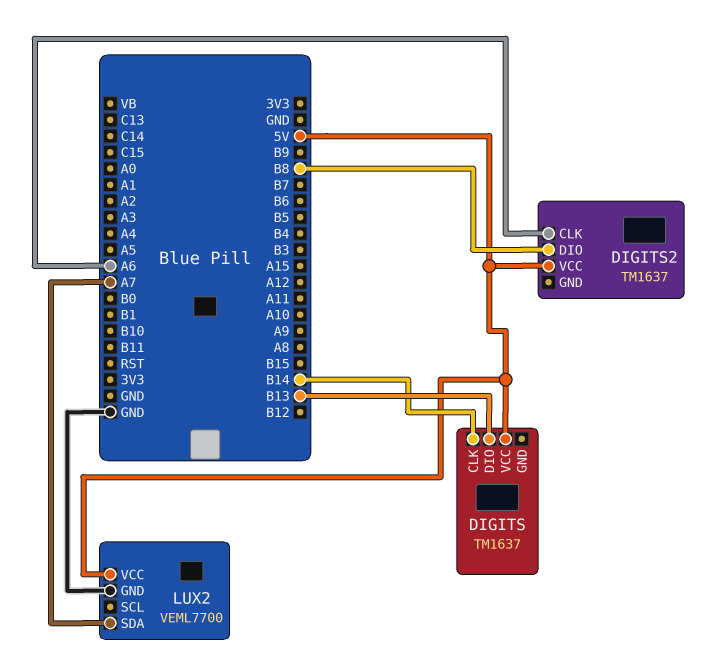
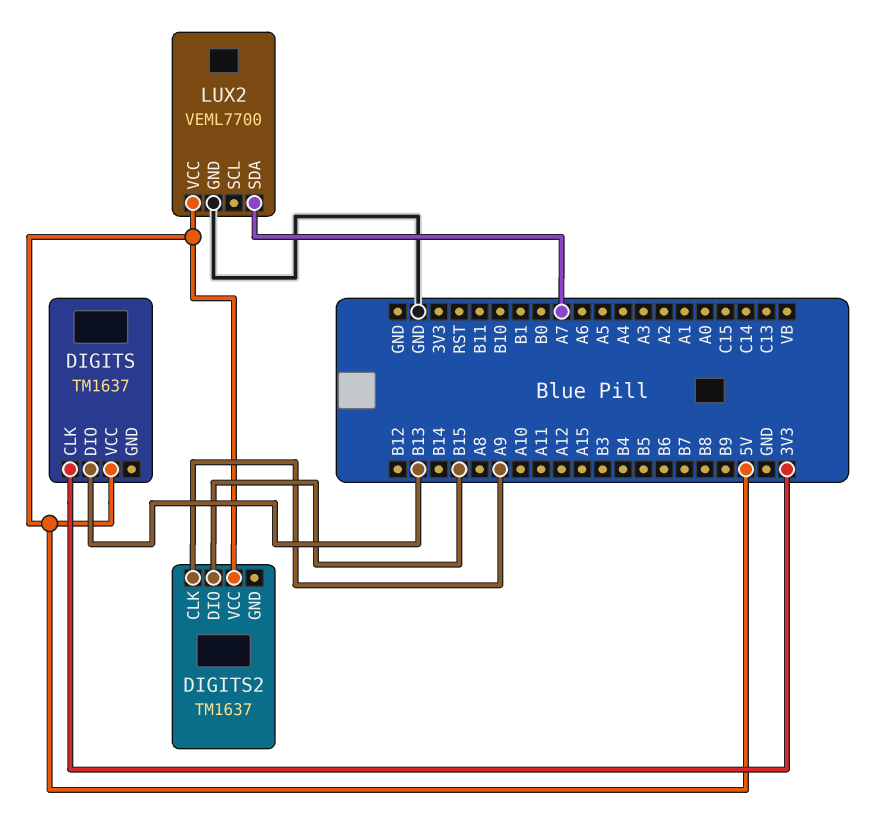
DIGITS pin CLK: B14 -> 3V3
DIGITS2 pin CLK: A6 -> A9
DIGITS2 pin DIO: B8 -> B15

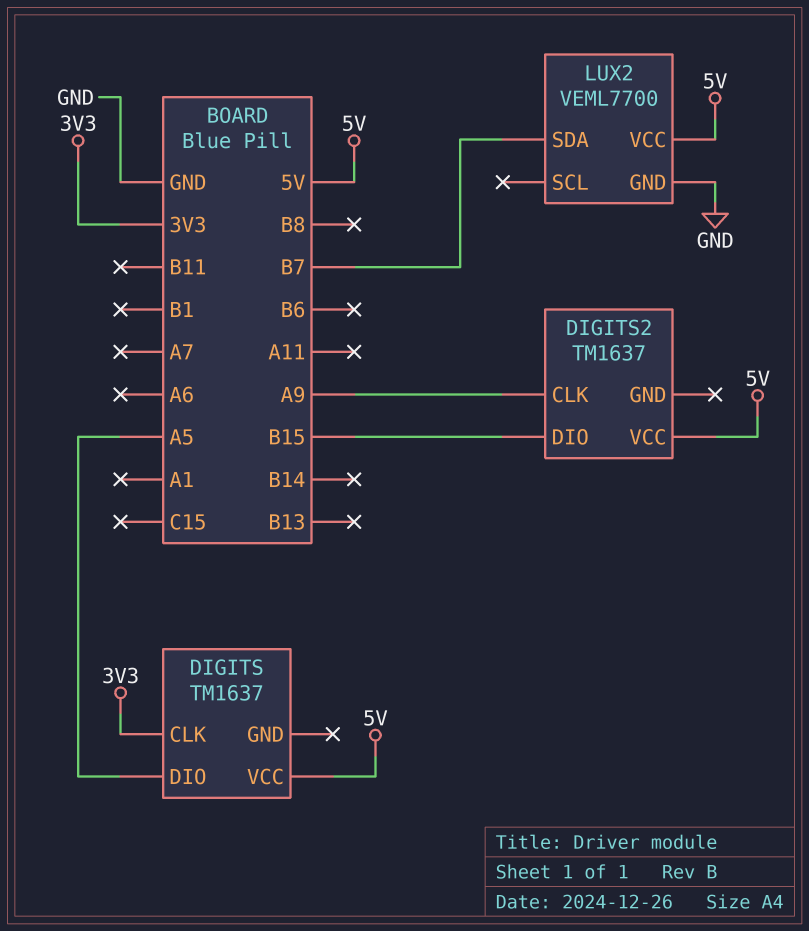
DIGITS pin DIO: B13 -> A5
LUX2 pin SDA: A7 -> B7

